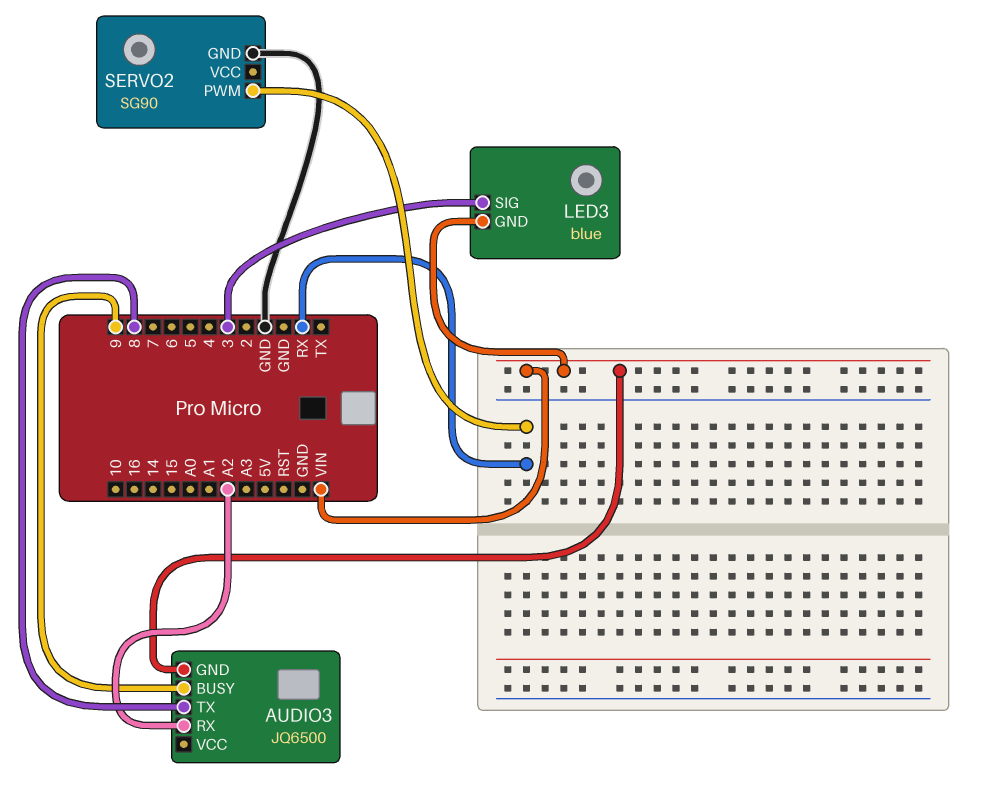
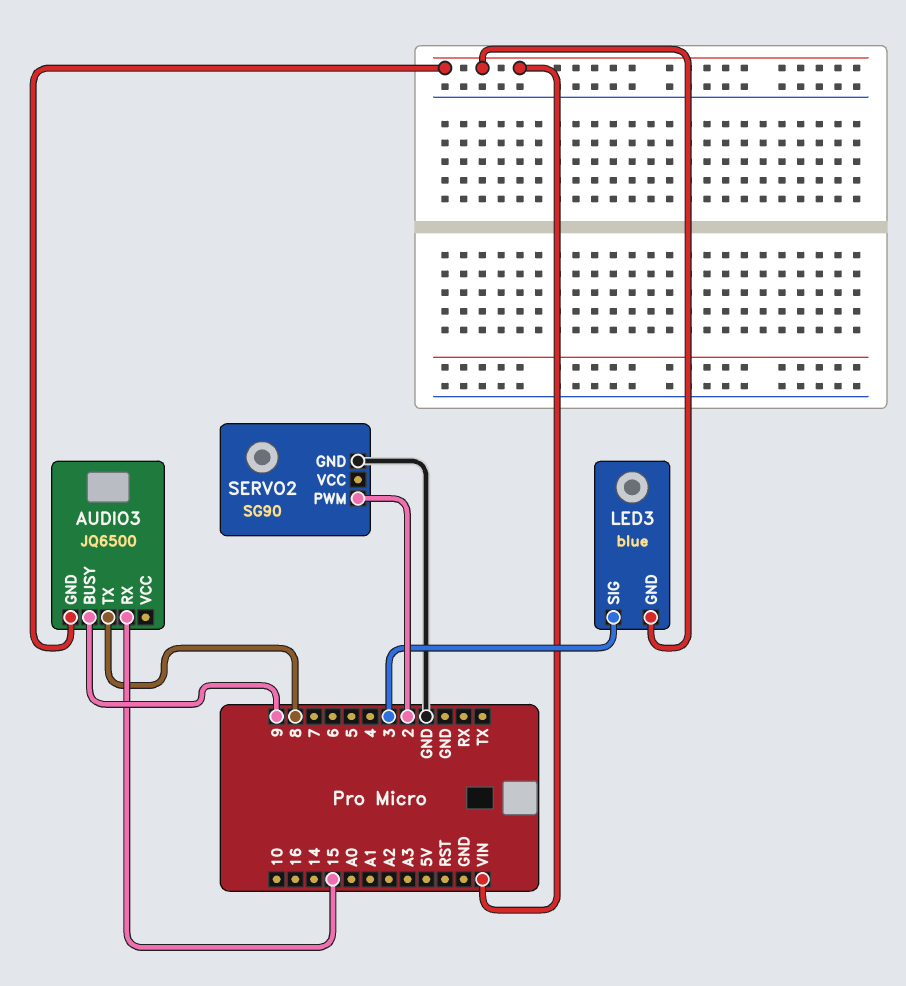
AUDIO3 pin RX: A2 -> 15
SERVO2 pin PWM: RX -> 2

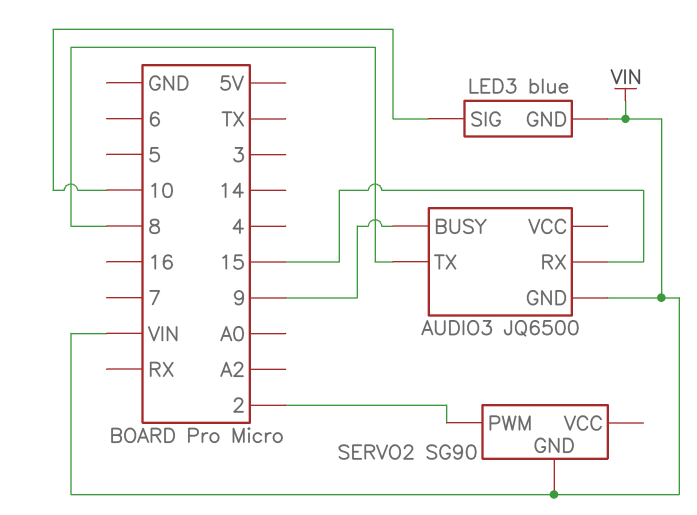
LED3 pin SIG: 3 -> 10
SERVO2 pin GND: GND -> VIN

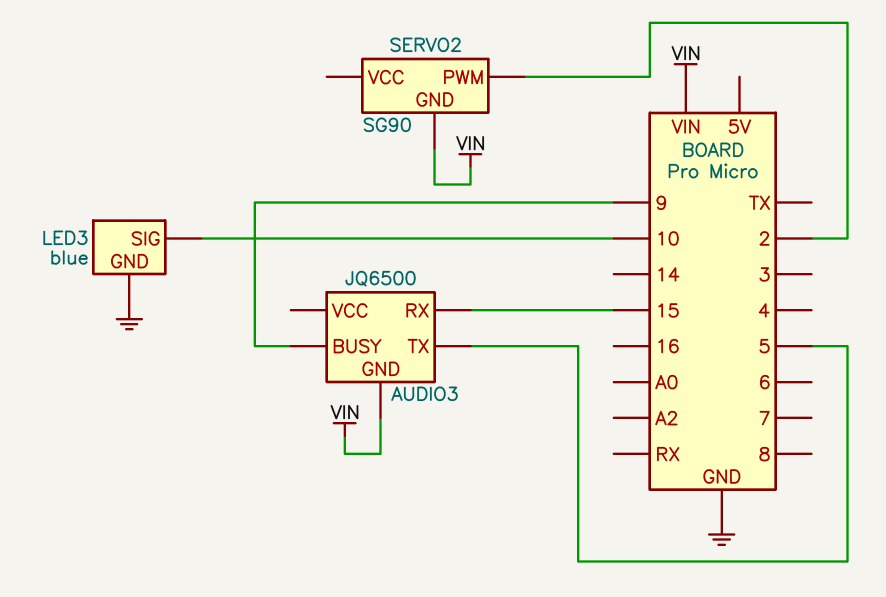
AUDIO3 pin TX: 8 -> 5
LED3 pin GND: VIN -> GND

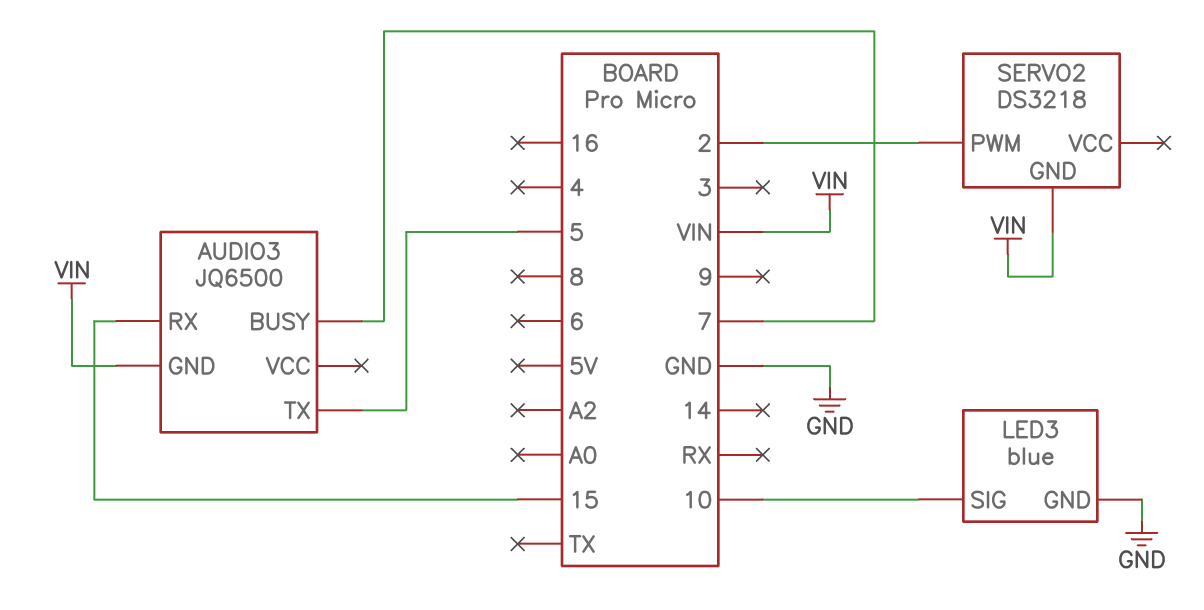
AUDIO3 pin BUSY: 9 -> 7
SERVO2: SG90 -> DS3218

